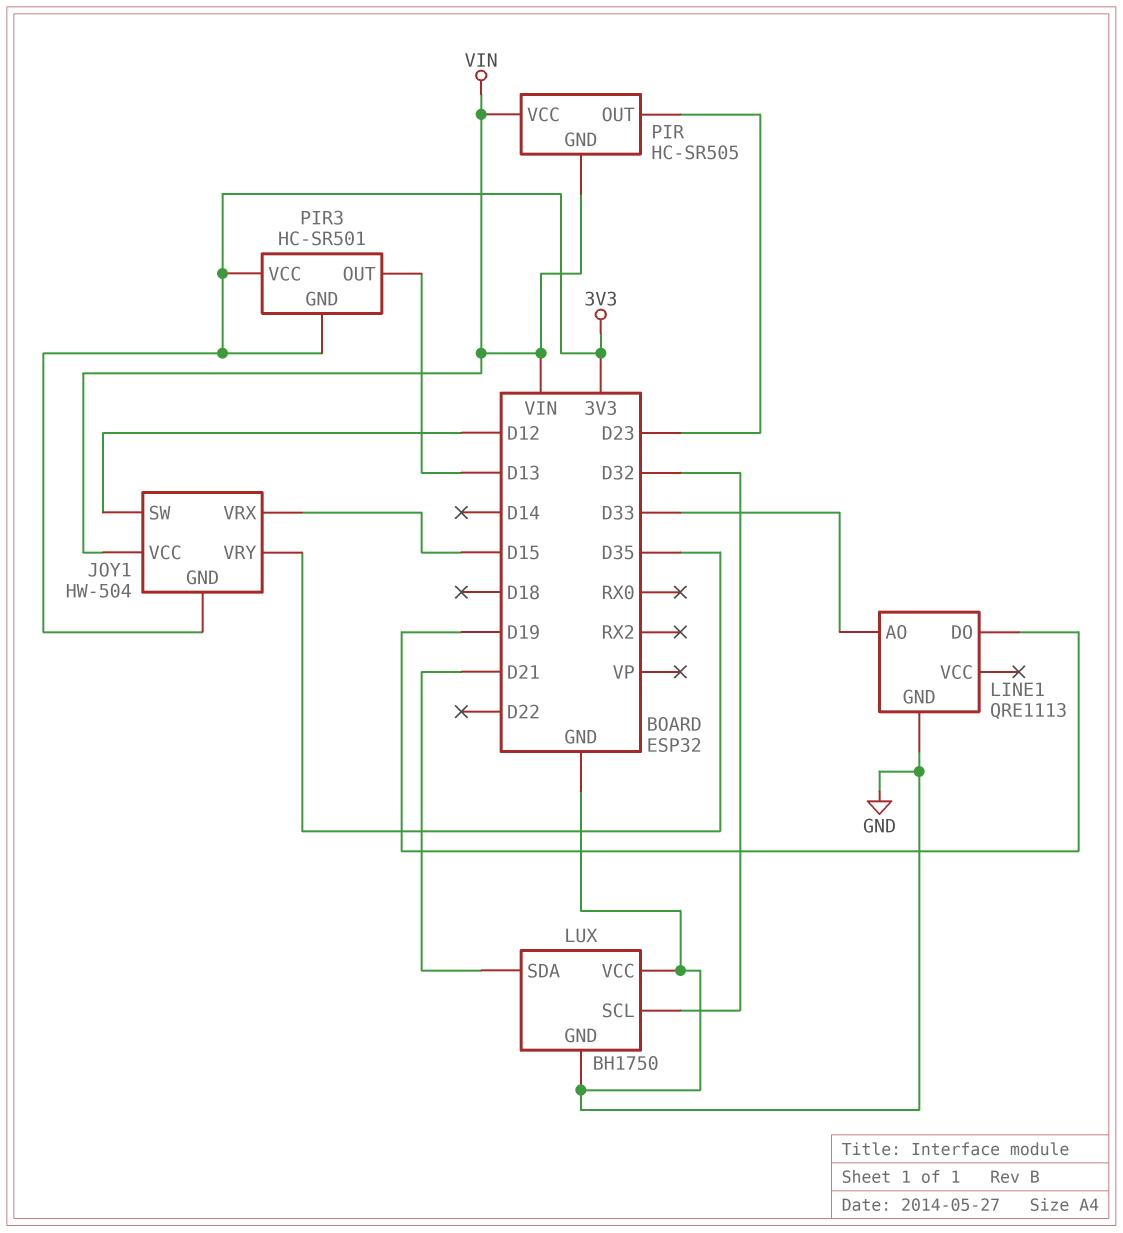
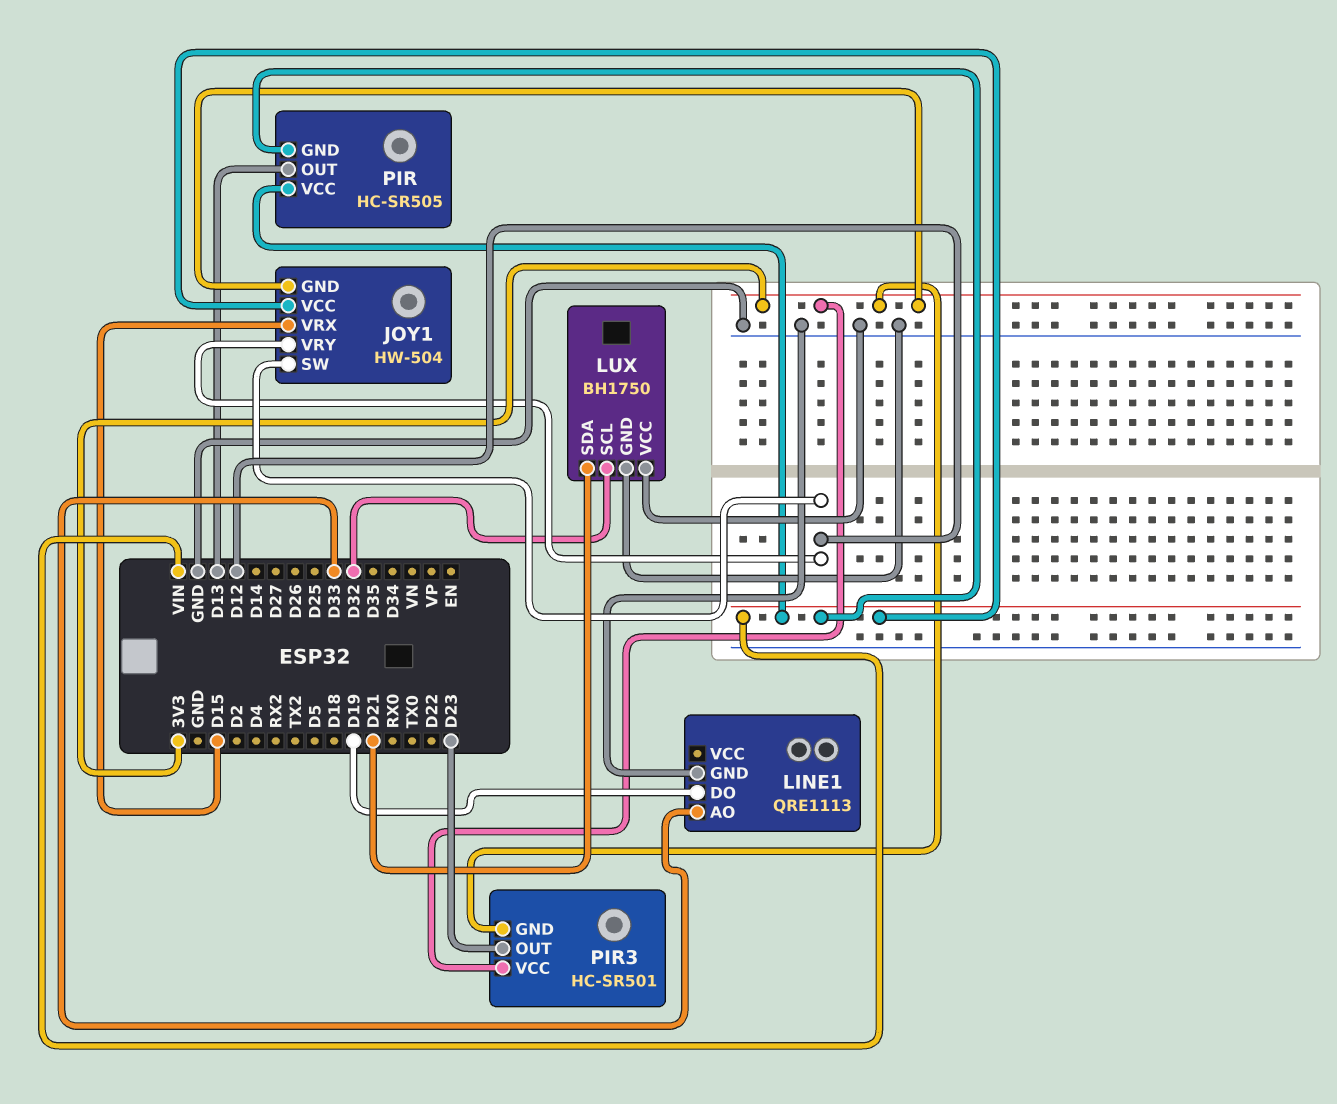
JOY1 pin VRY: D35 -> D12
PIR pin OUT: D23 -> D13
PIR3 pin OUT: D13 -> D23

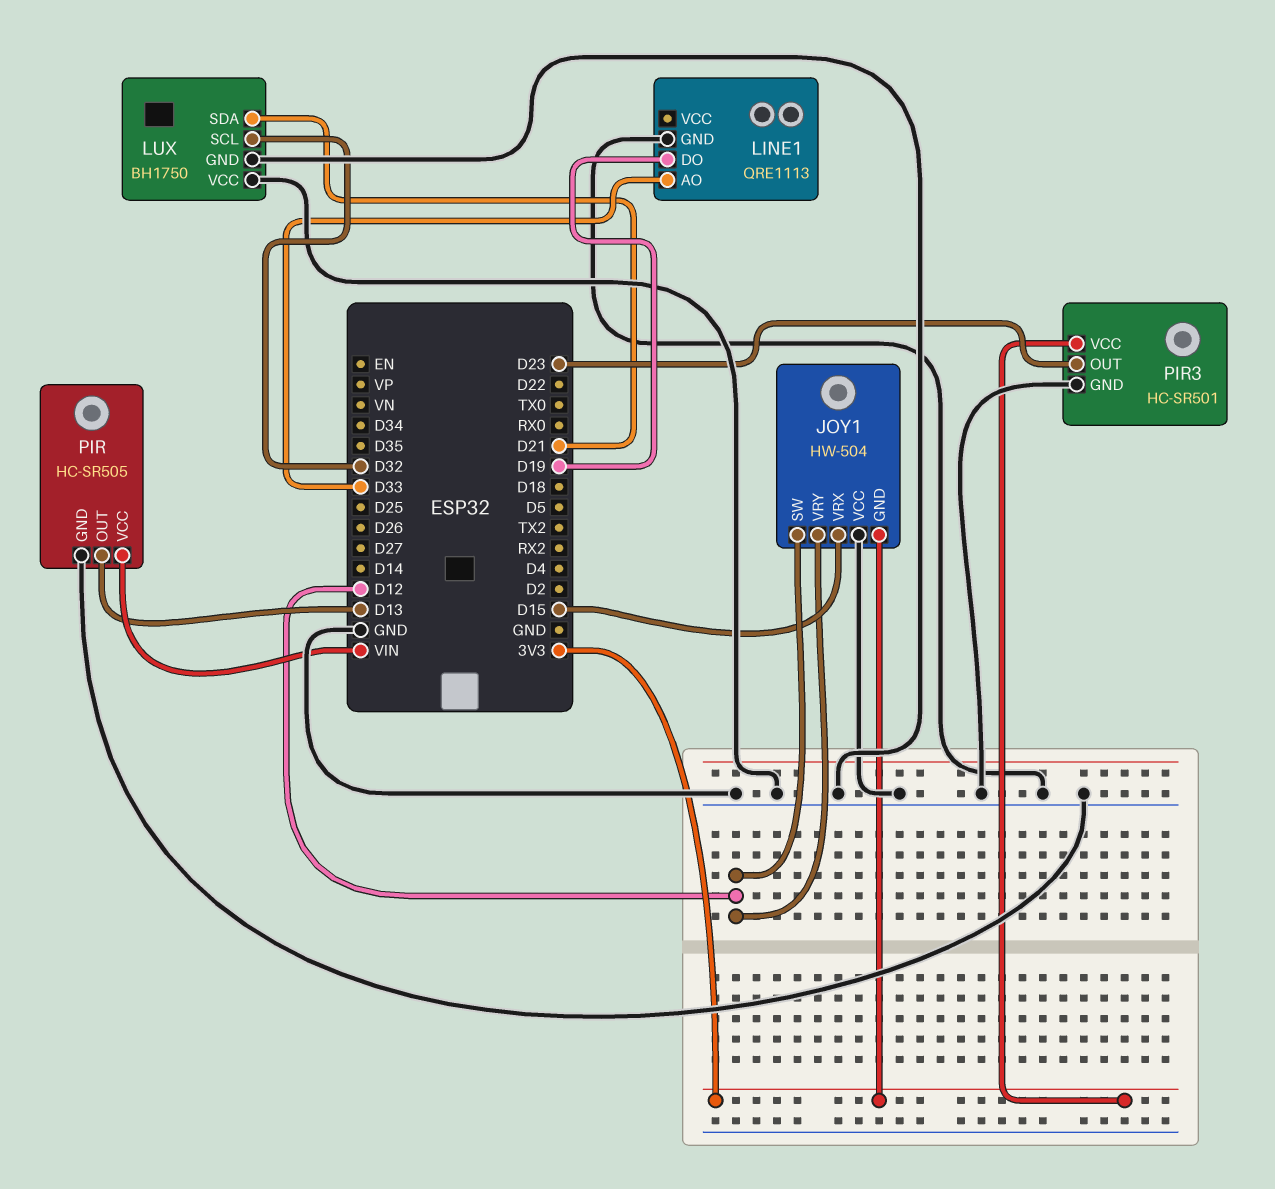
JOY1 pin VCC: VIN -> GND
PIR pin GND: VIN -> GND
PIR3 pin GND: 3V3 -> GND

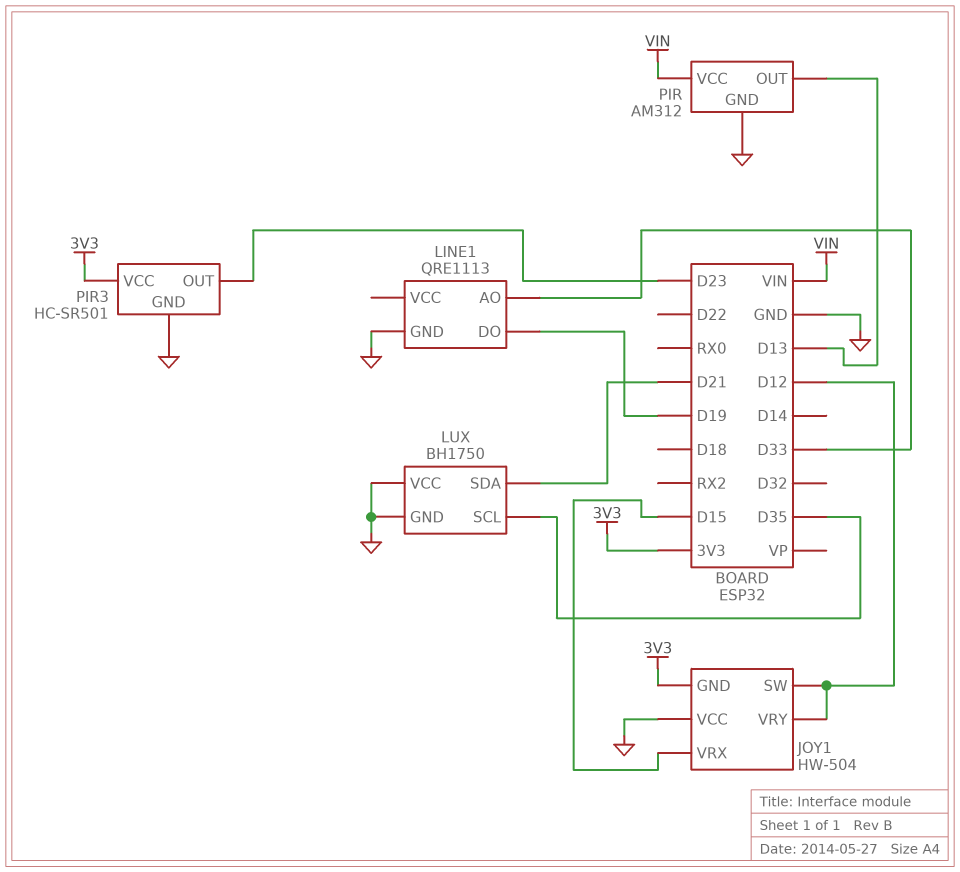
LUX pin SCL: D32 -> D35
PIR: HC-SR505 -> AM312

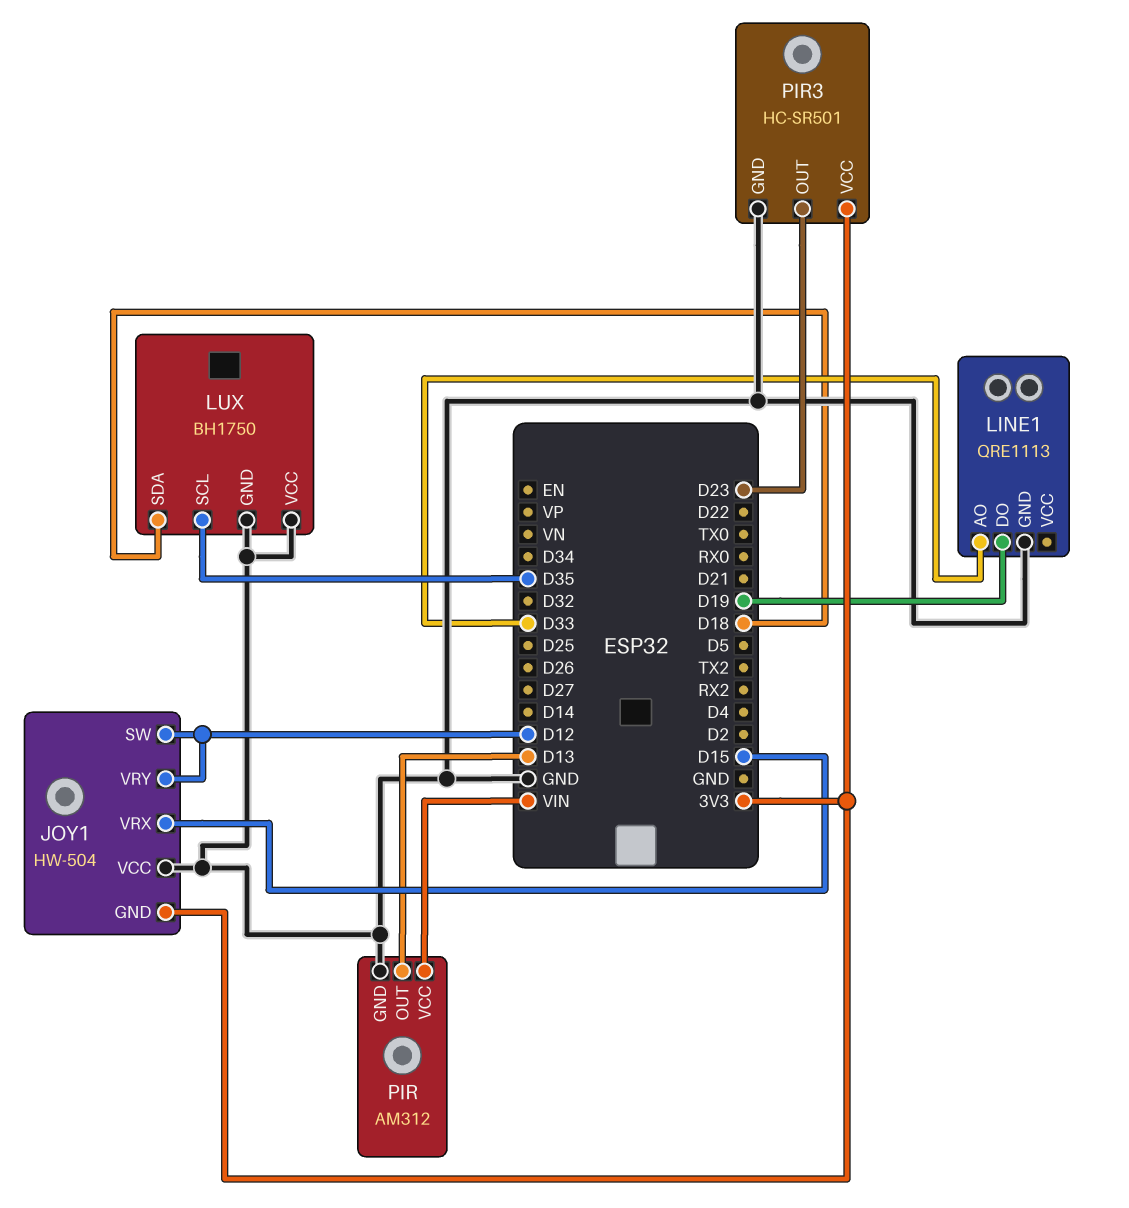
LUX pin SDA: D21 -> D18

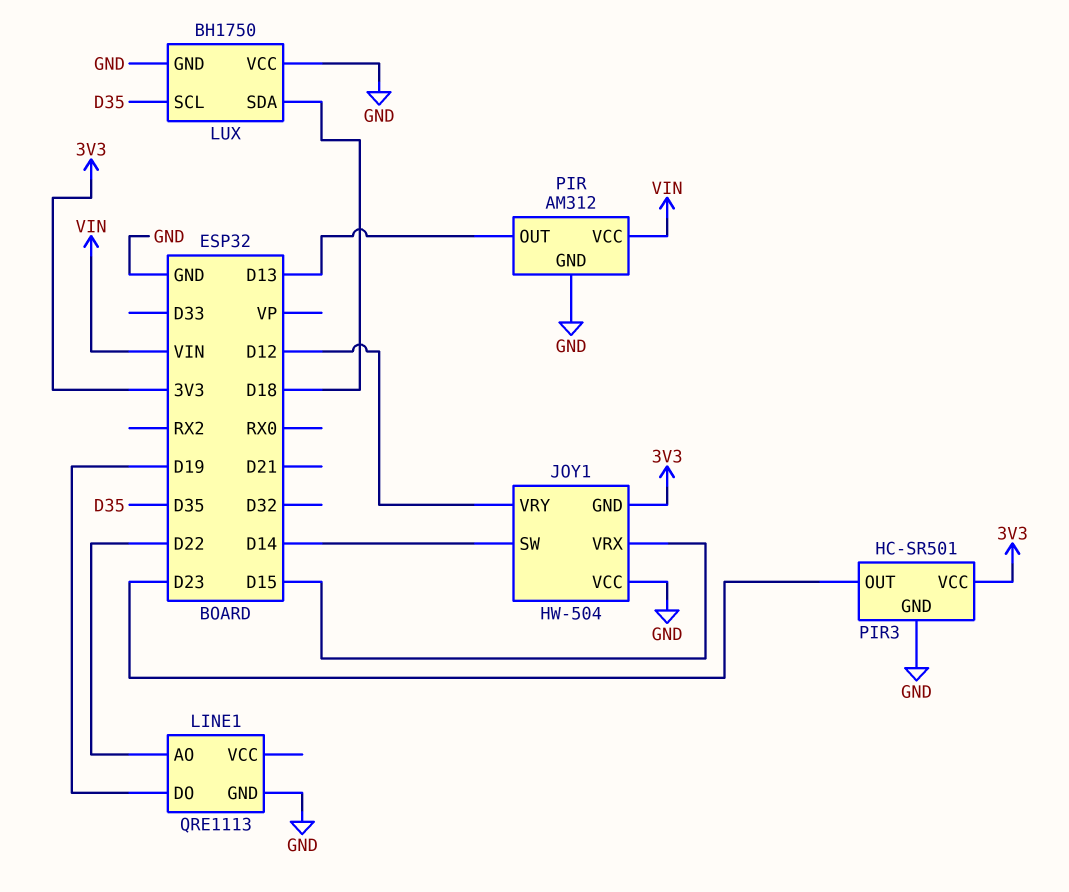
JOY1 pin SW: D12 -> D14
LINE1 pin AO: D33 -> D22

